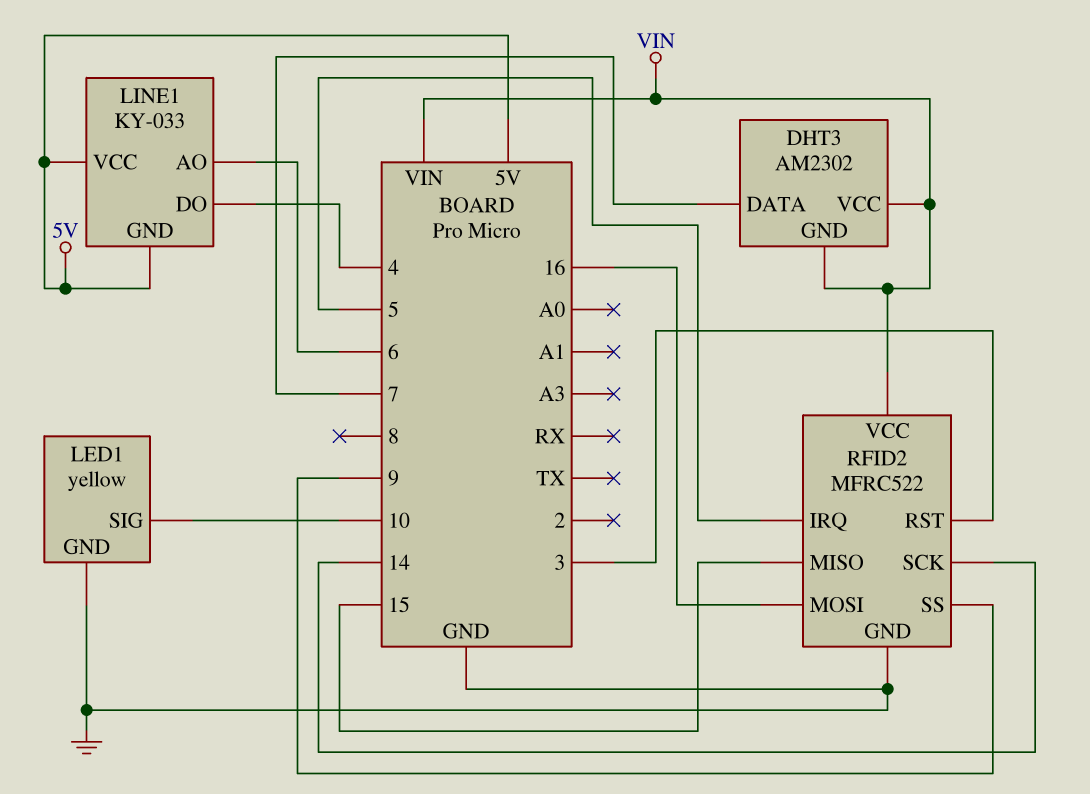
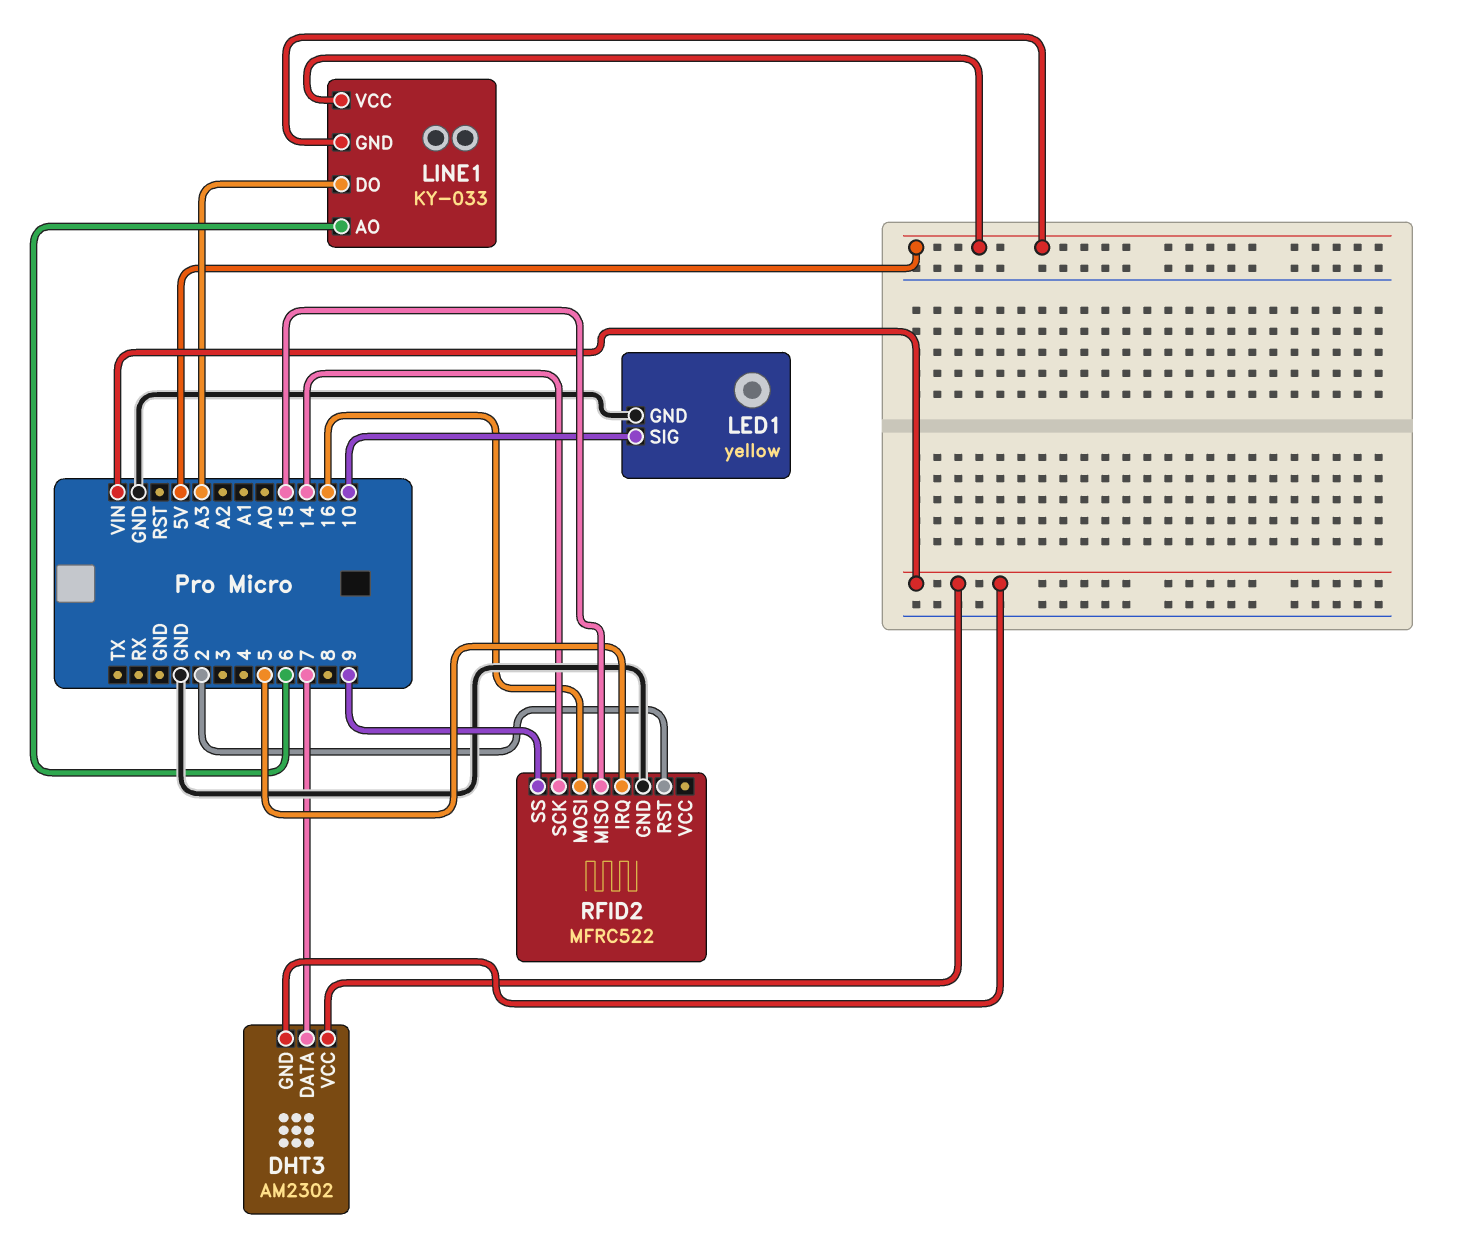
LINE1 pin DO: 4 -> A3
RFID2 pin RST: 3 -> 2
RFID2 pin VCC: VIN -> none

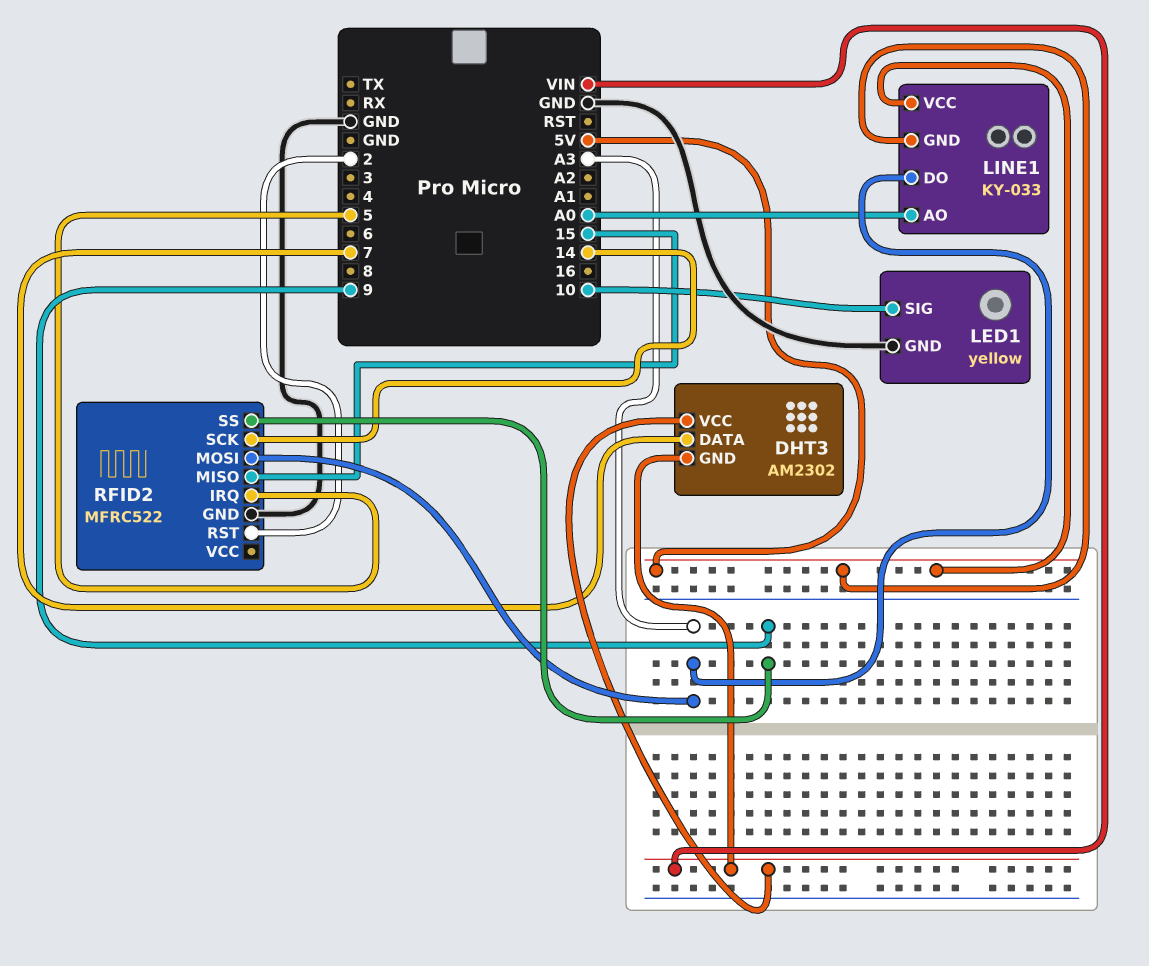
LINE1 pin AO: 6 -> A0
RFID2 pin MOSI: 16 -> A3

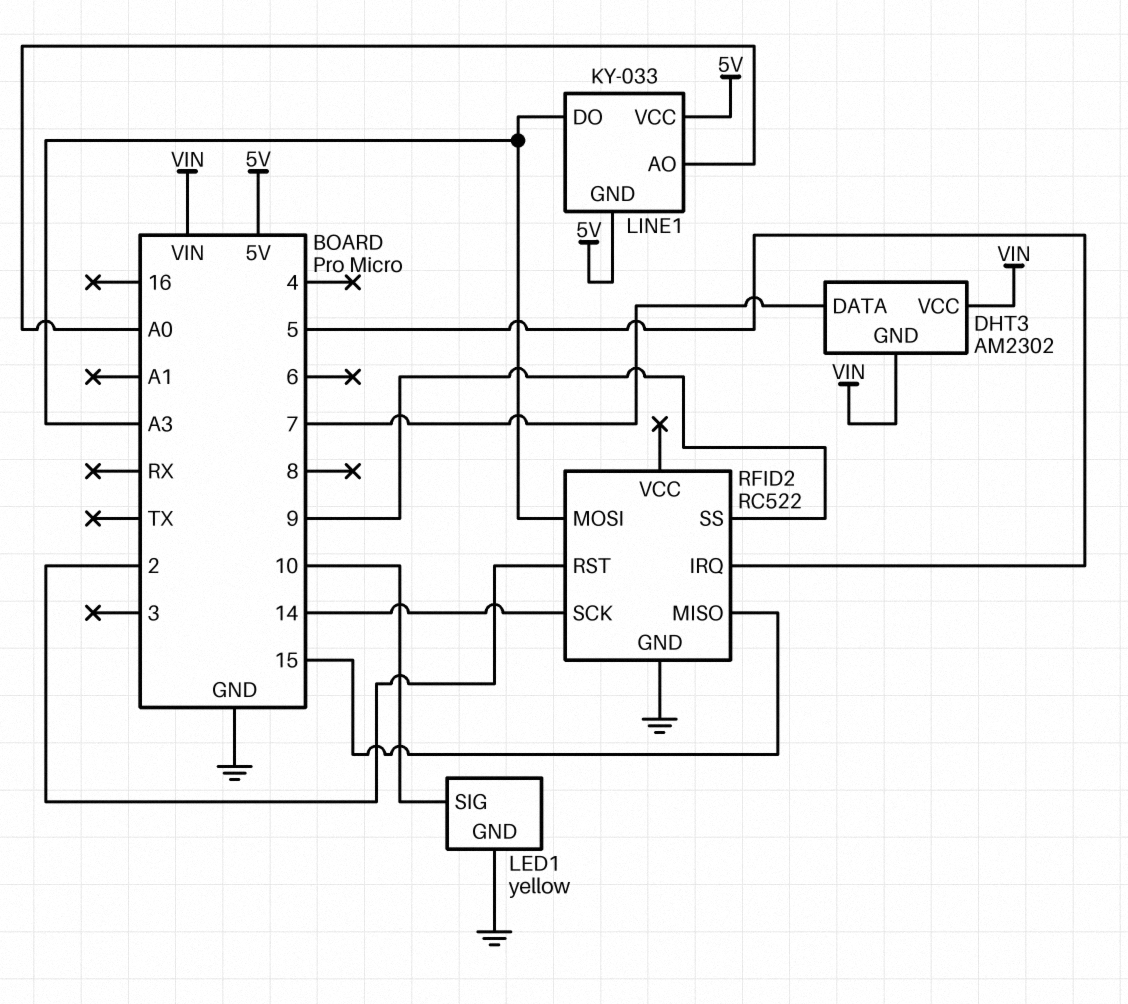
RFID2: MFRC522 -> RC522

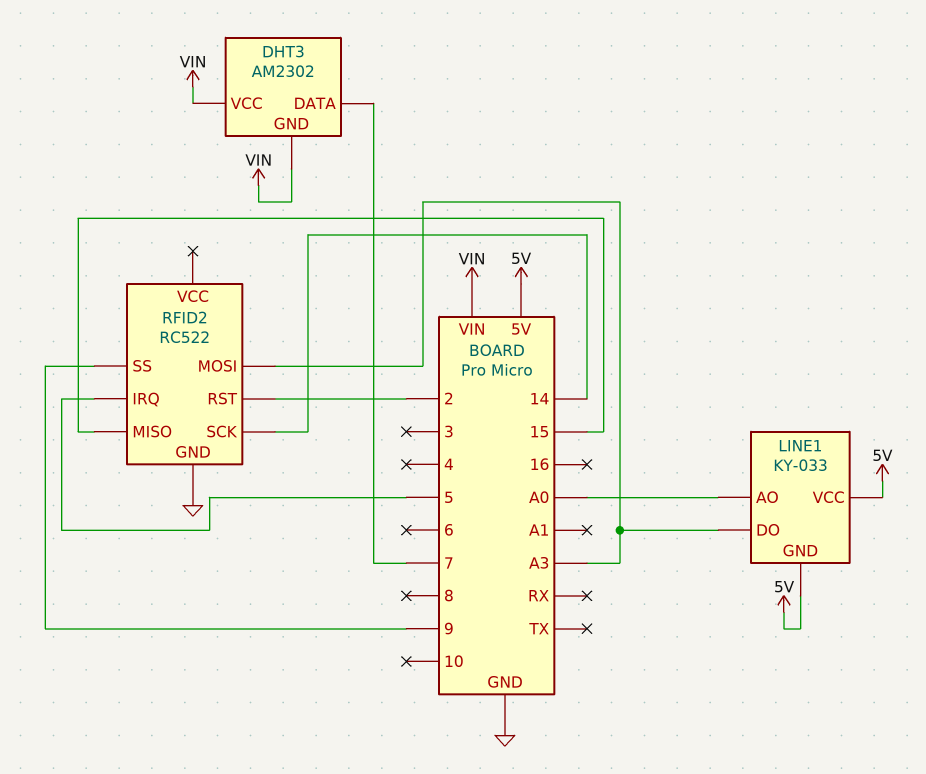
LED1: yellow -> none
LED1 pin GND: GND -> none
LED1 pin SIG: 10 -> none

